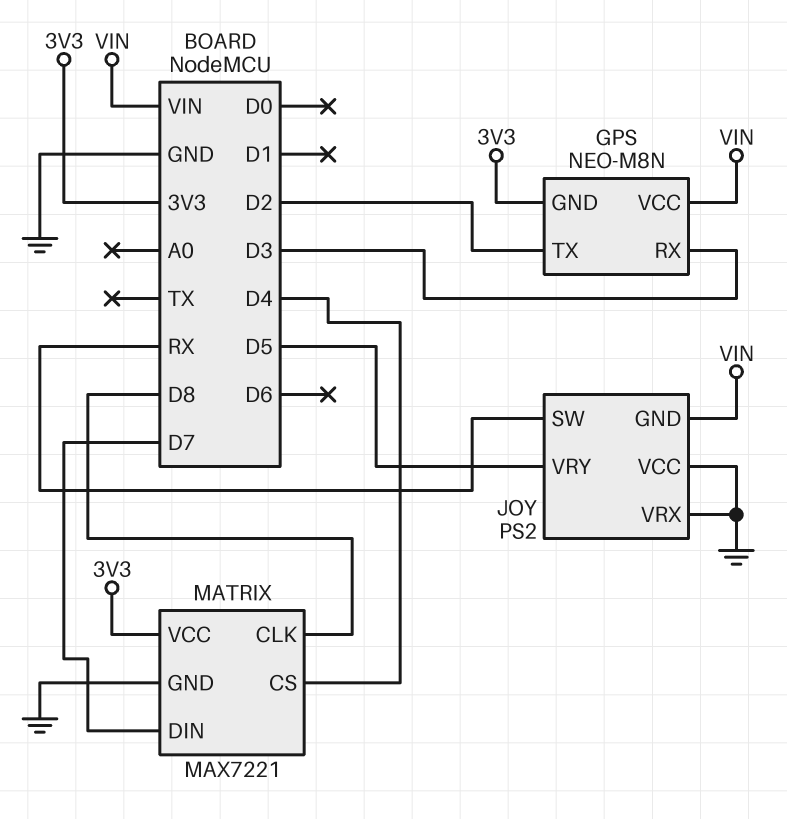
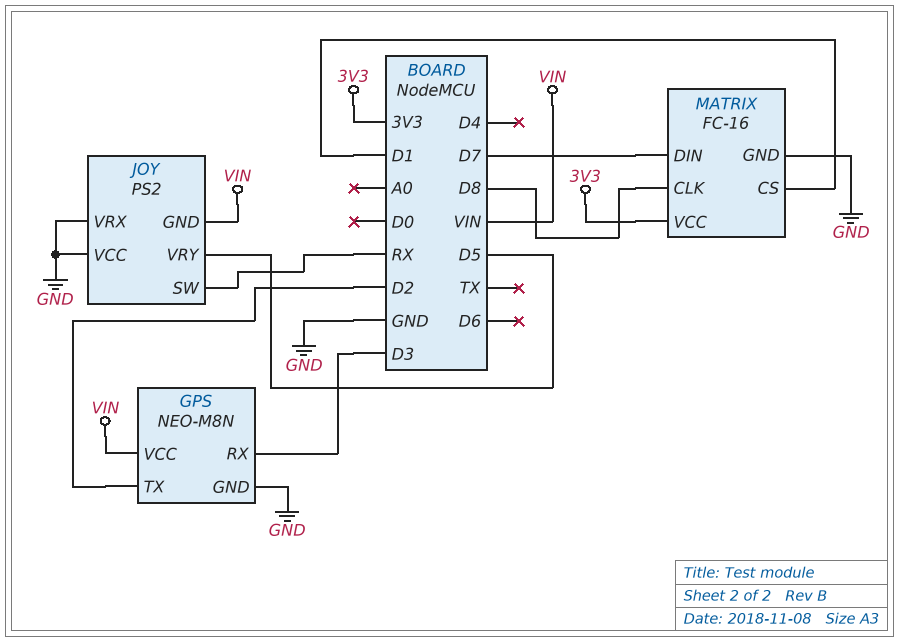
GPS pin GND: 3V3 -> GND
MATRIX: MAX7221 -> FC-16
MATRIX pin CS: D4 -> D1

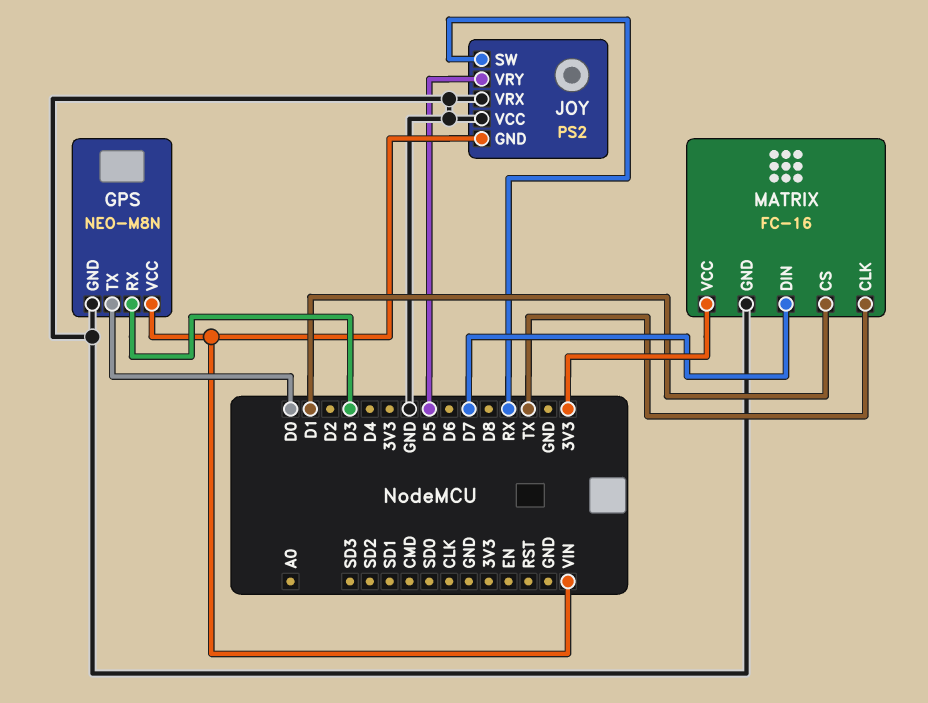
GPS pin TX: D2 -> D0
MATRIX pin CLK: D8 -> TX

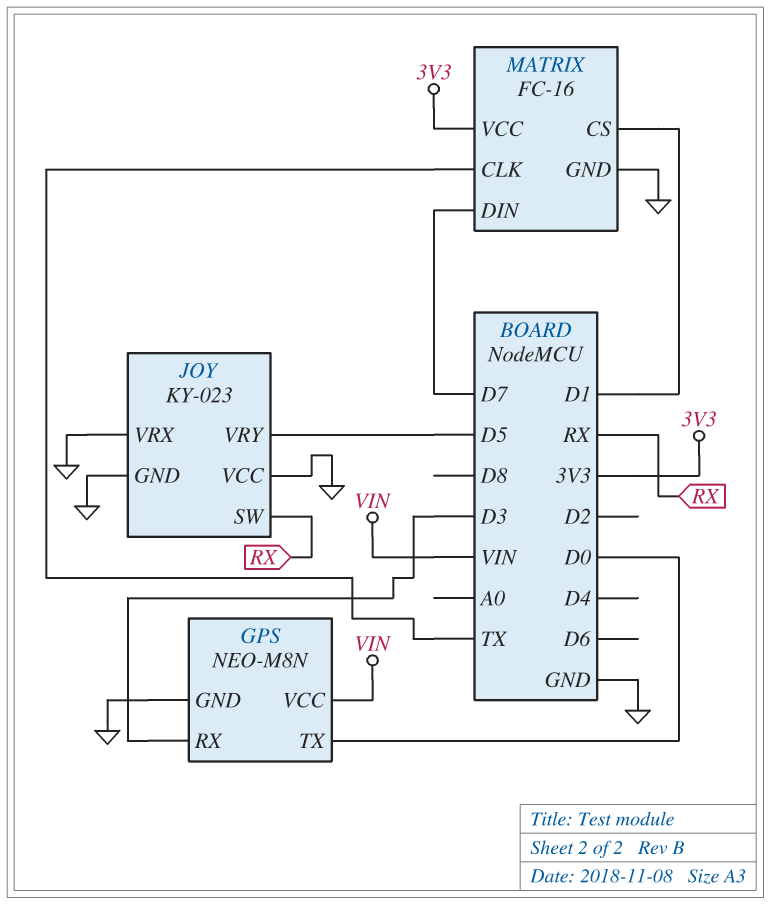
JOY: PS2 -> KY-023
JOY pin GND: VIN -> GND

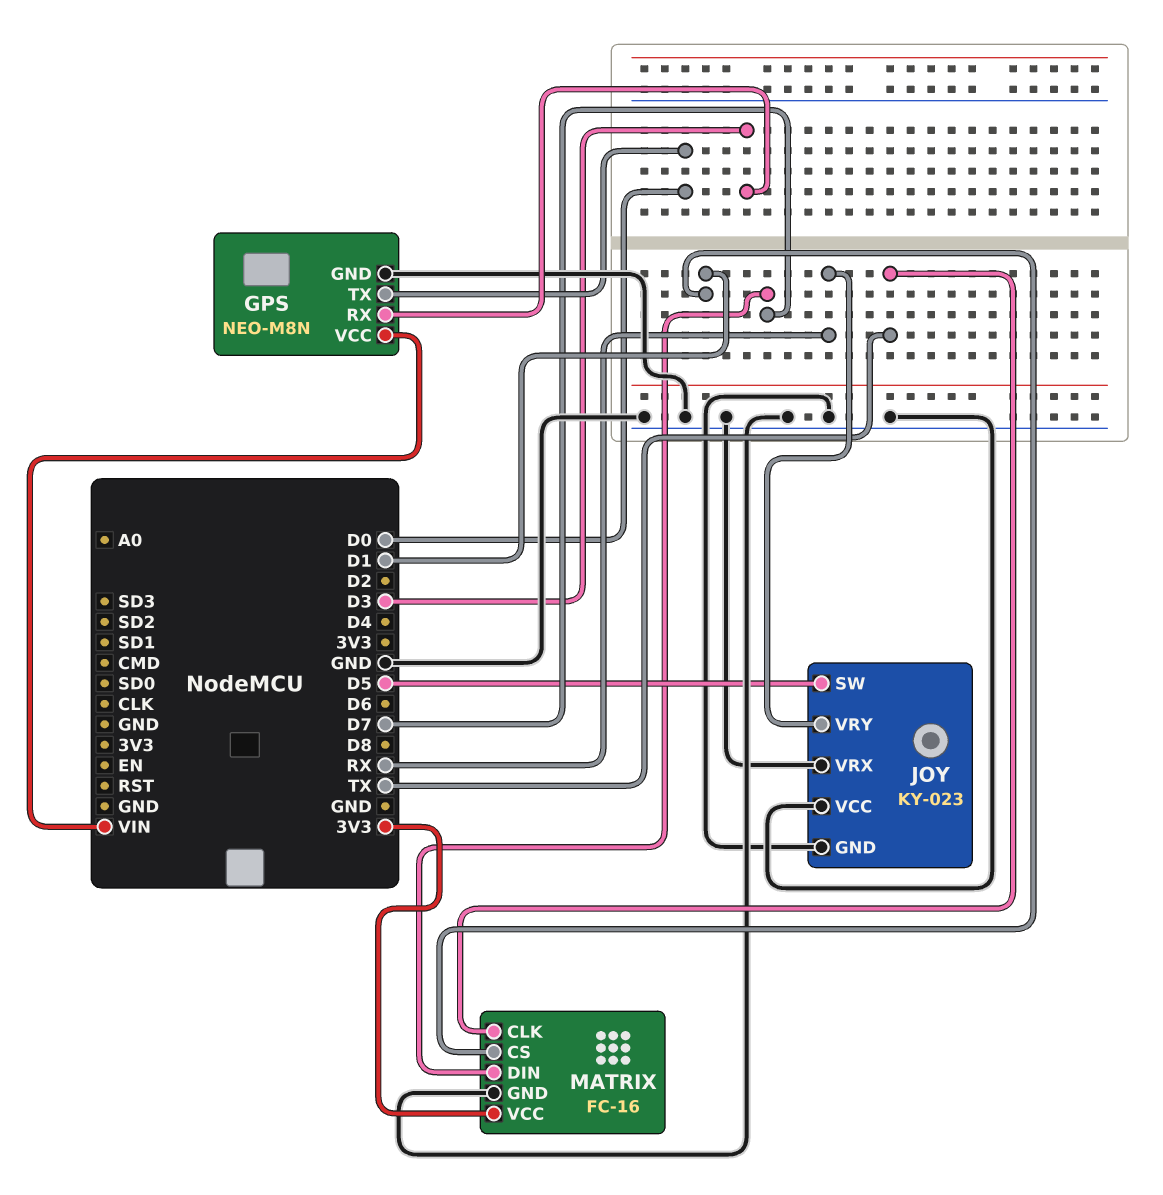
JOY pin SW: RX -> D5
JOY pin VRY: D5 -> RX

